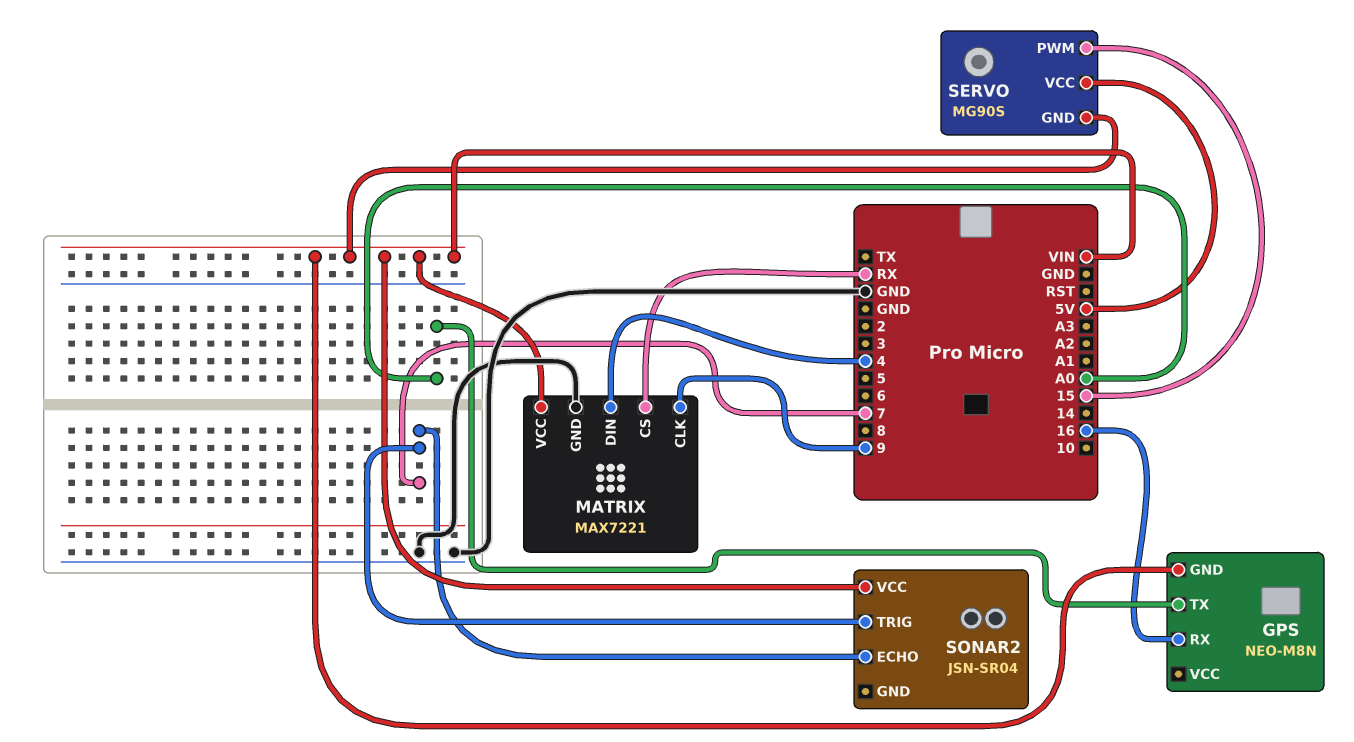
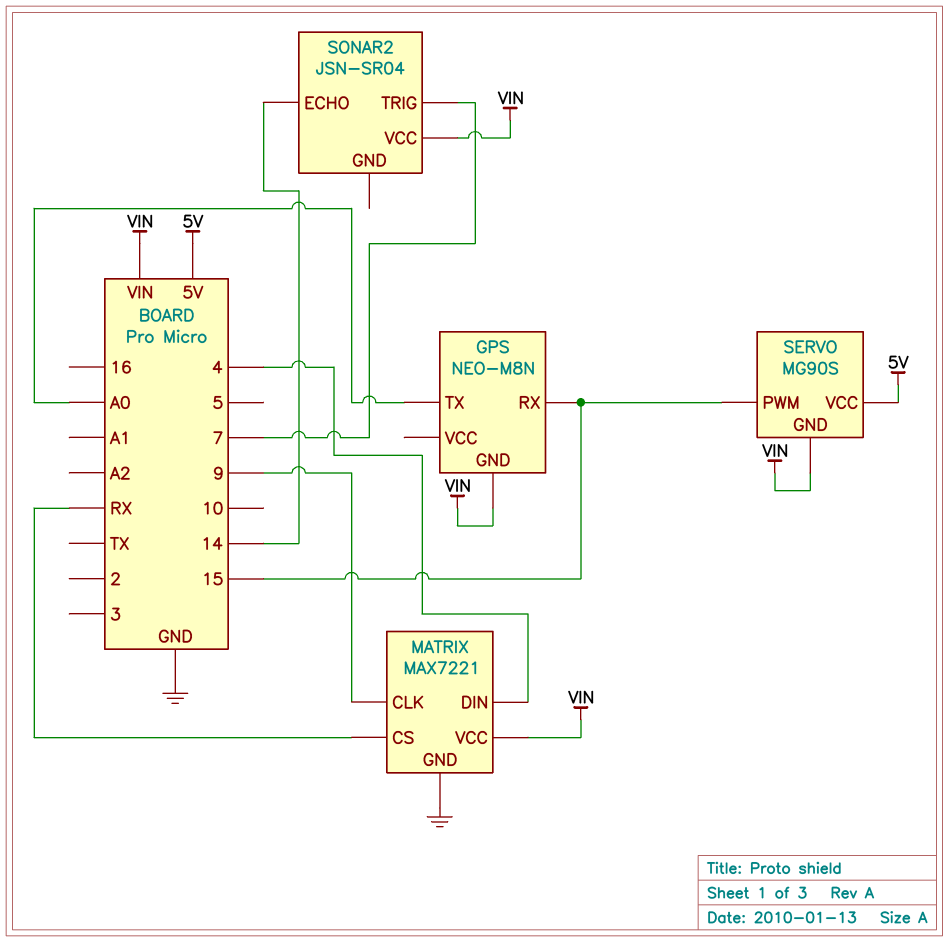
GPS pin RX: 16 -> 15
SONAR2 pin ECHO: 7 -> 14

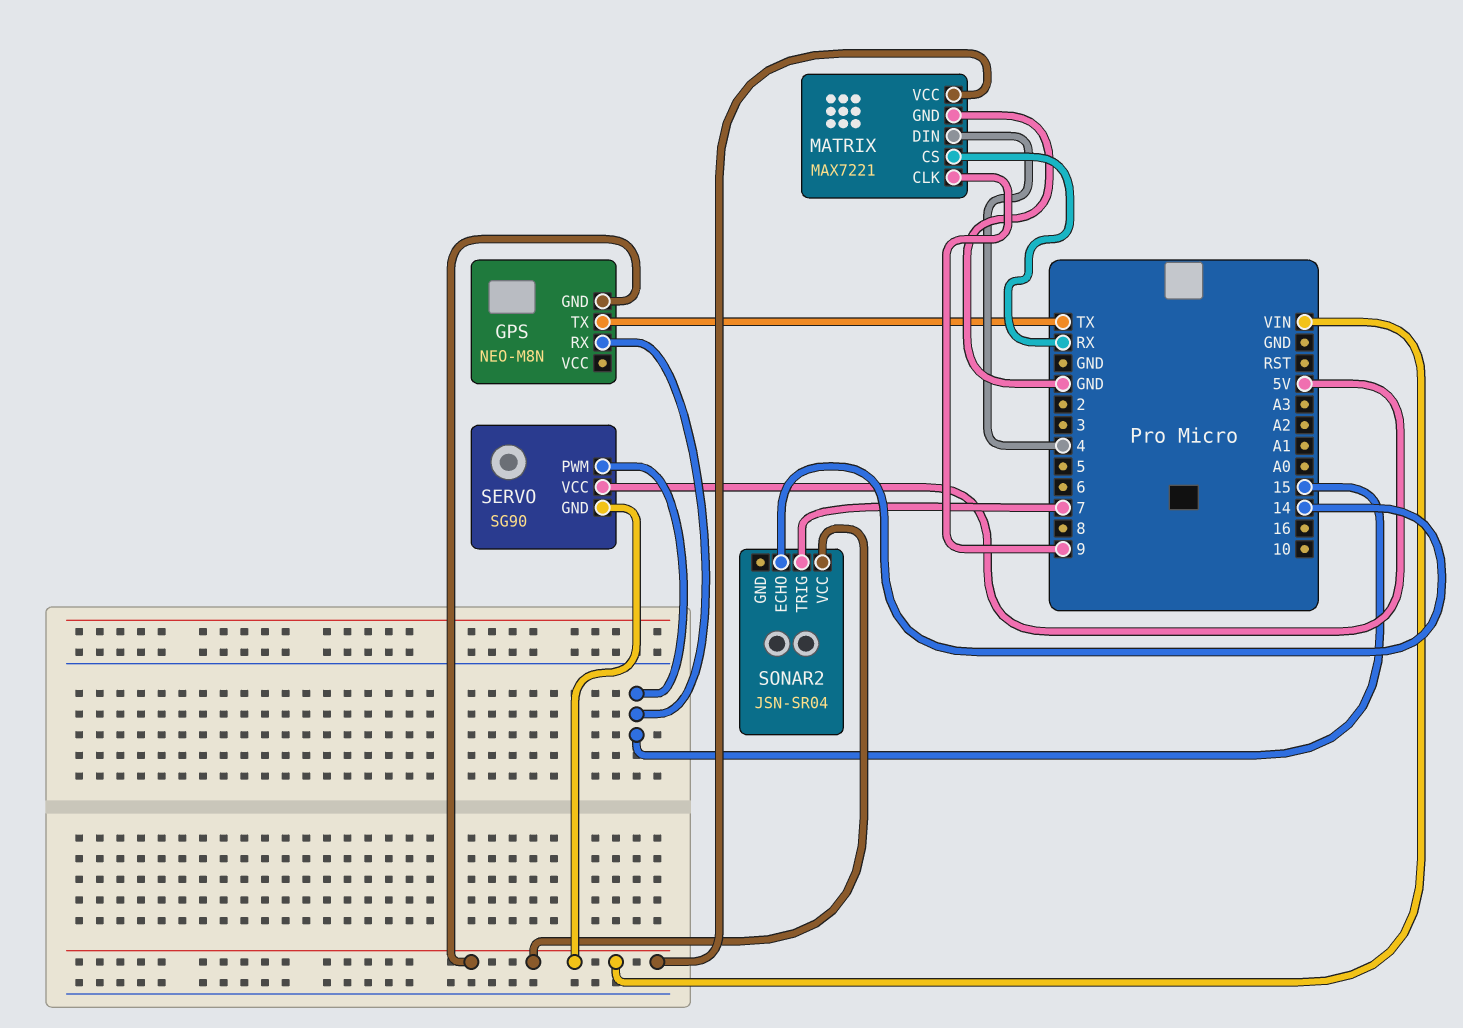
GPS pin TX: A0 -> TX
SERVO: MG90S -> SG90

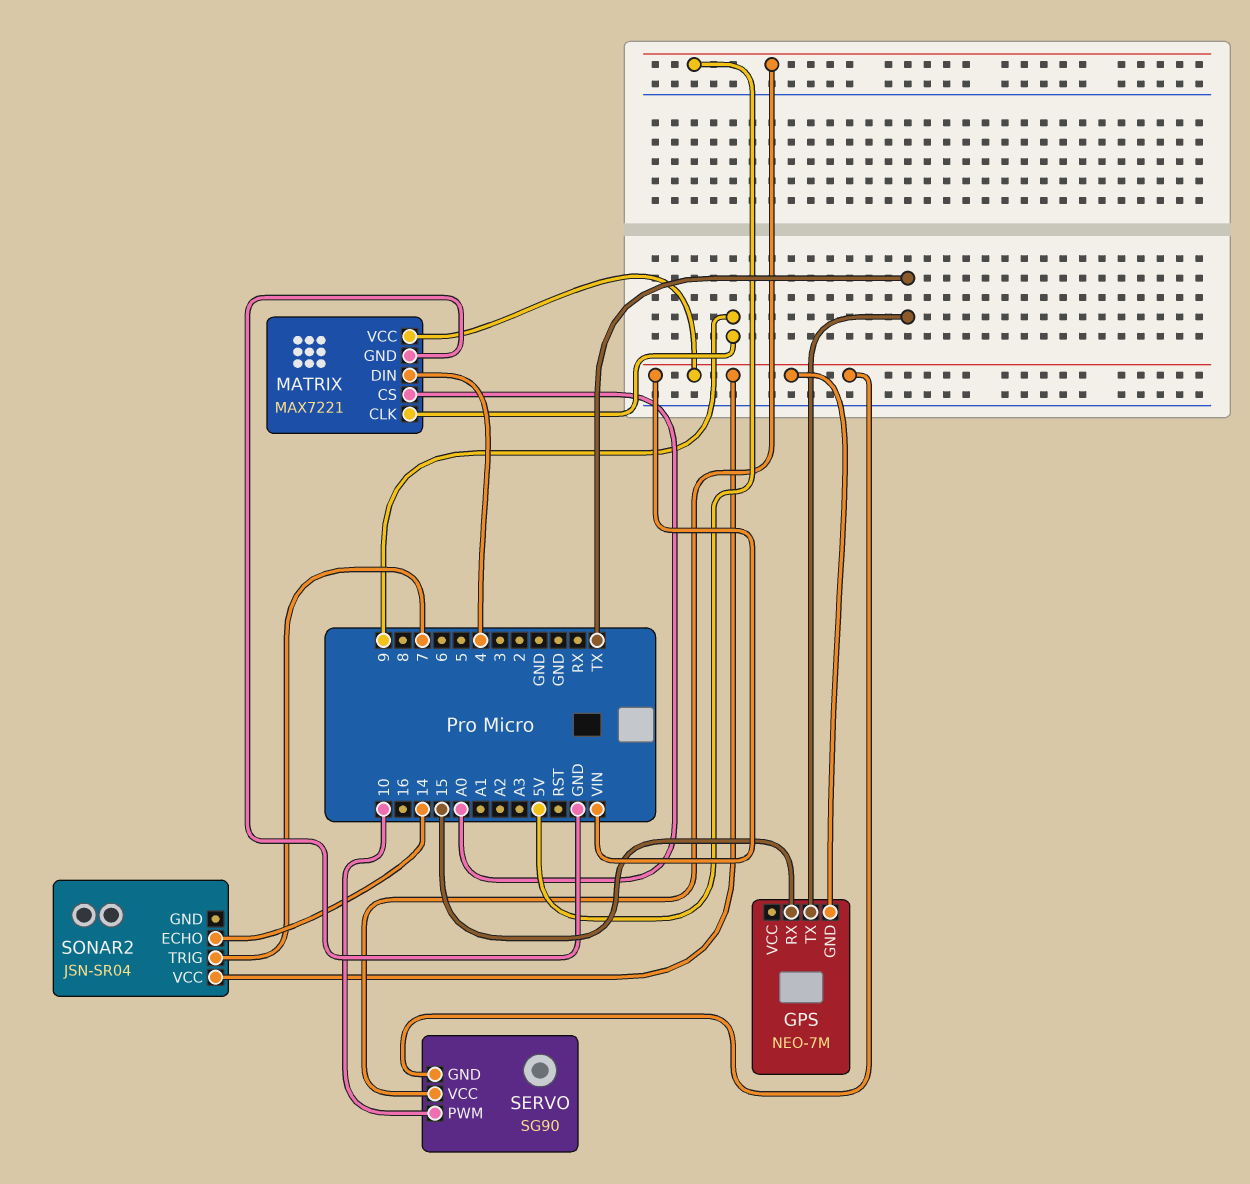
GPS: NEO-M8N -> NEO-7M
MATRIX pin CS: RX -> A0
SERVO pin PWM: 15 -> 10

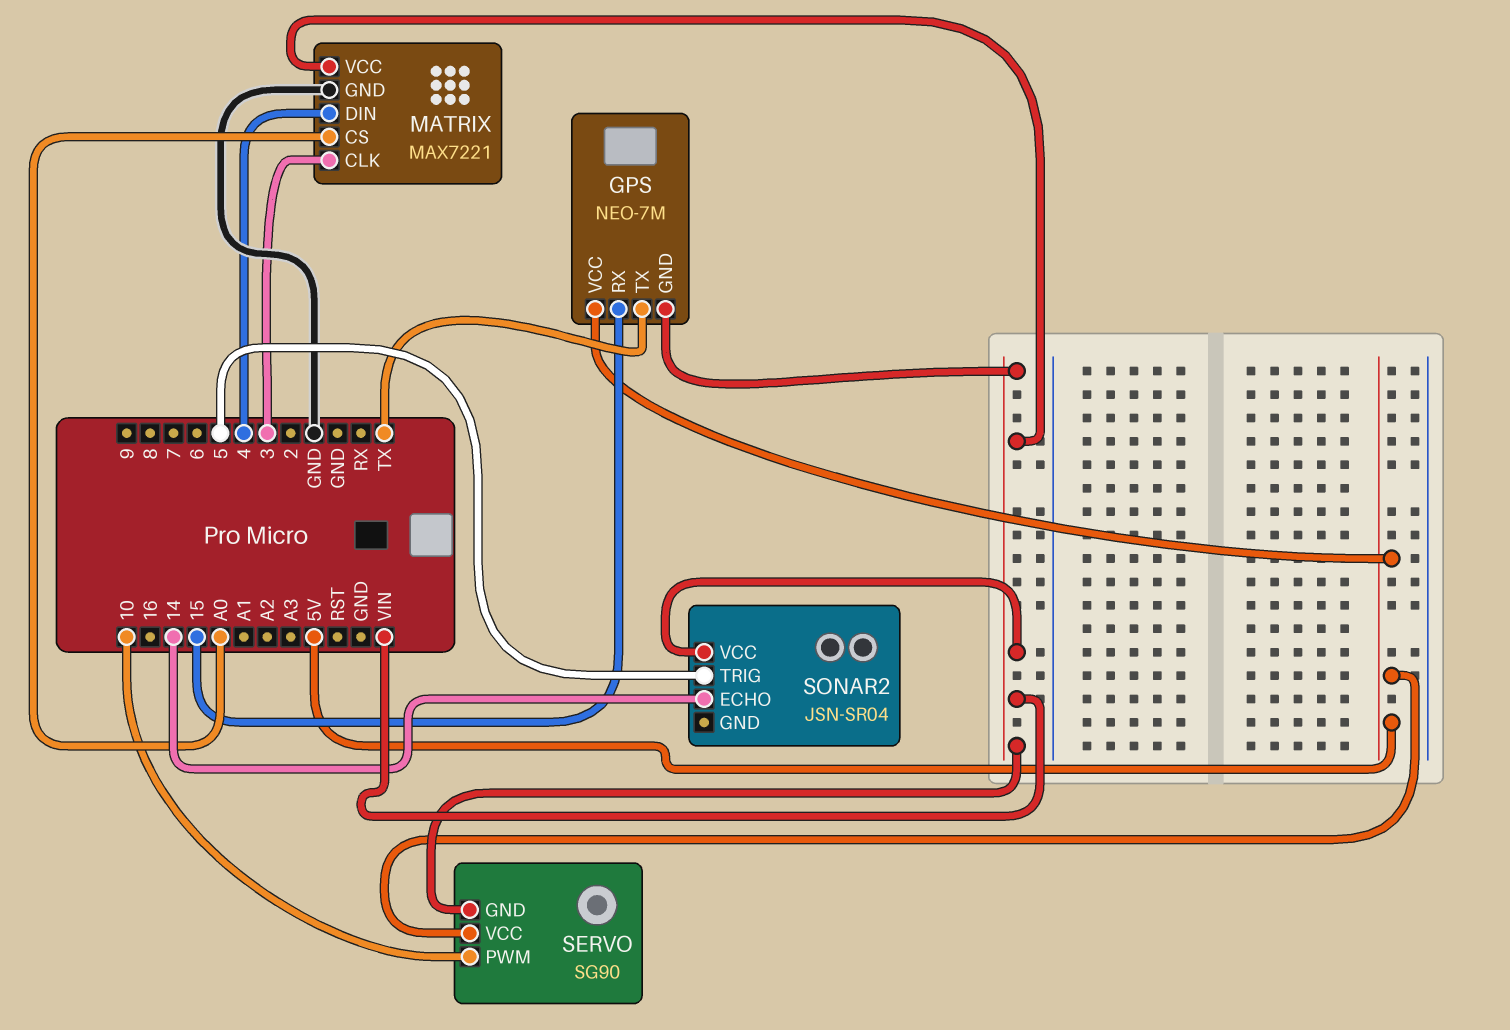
GPS pin VCC: none -> 5V
MATRIX pin CLK: 9 -> 3
SONAR2 pin TRIG: 7 -> 5

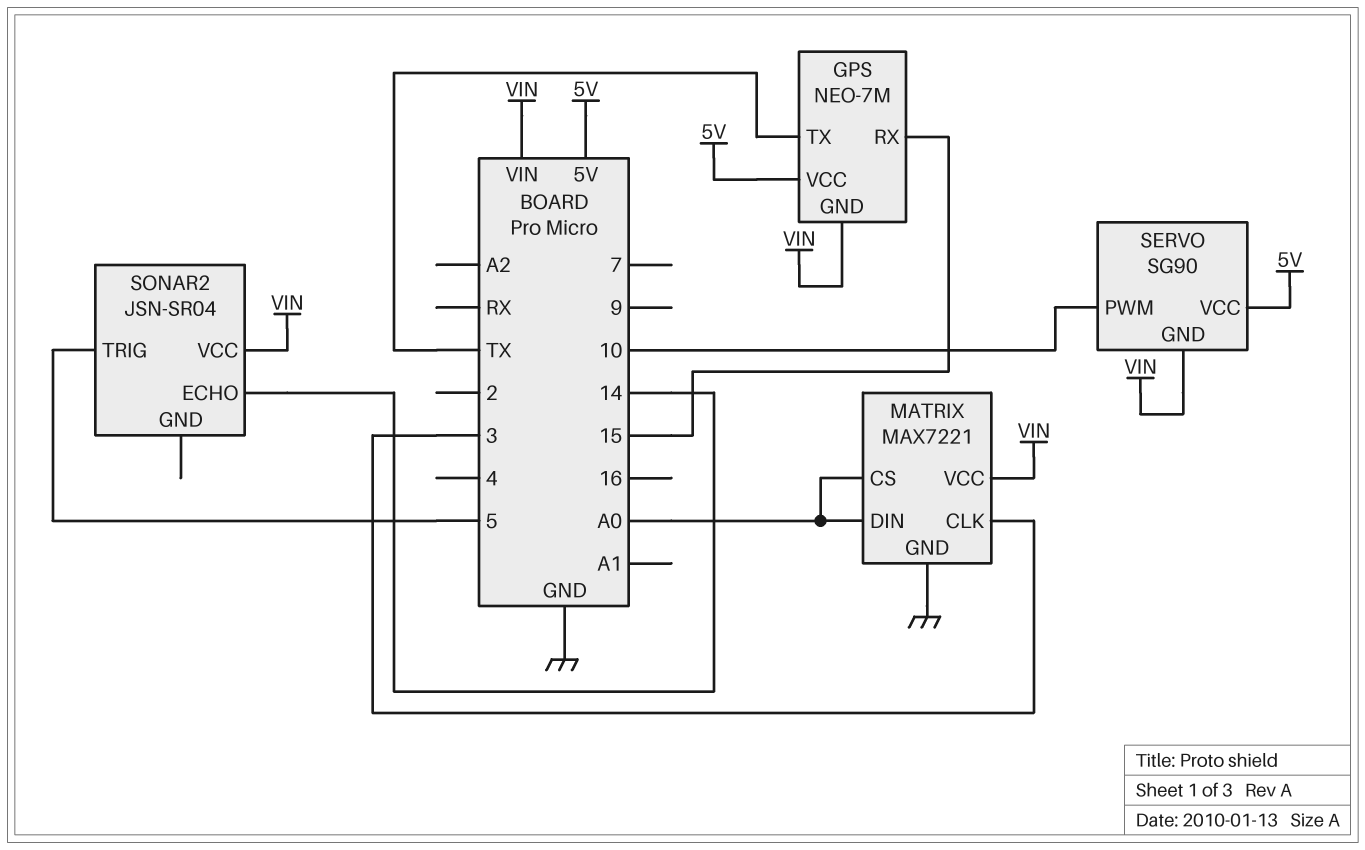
MATRIX pin DIN: 4 -> A0

